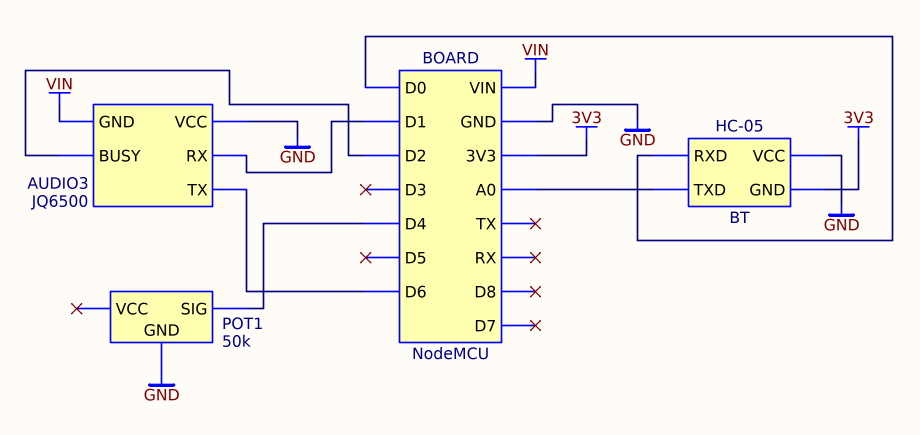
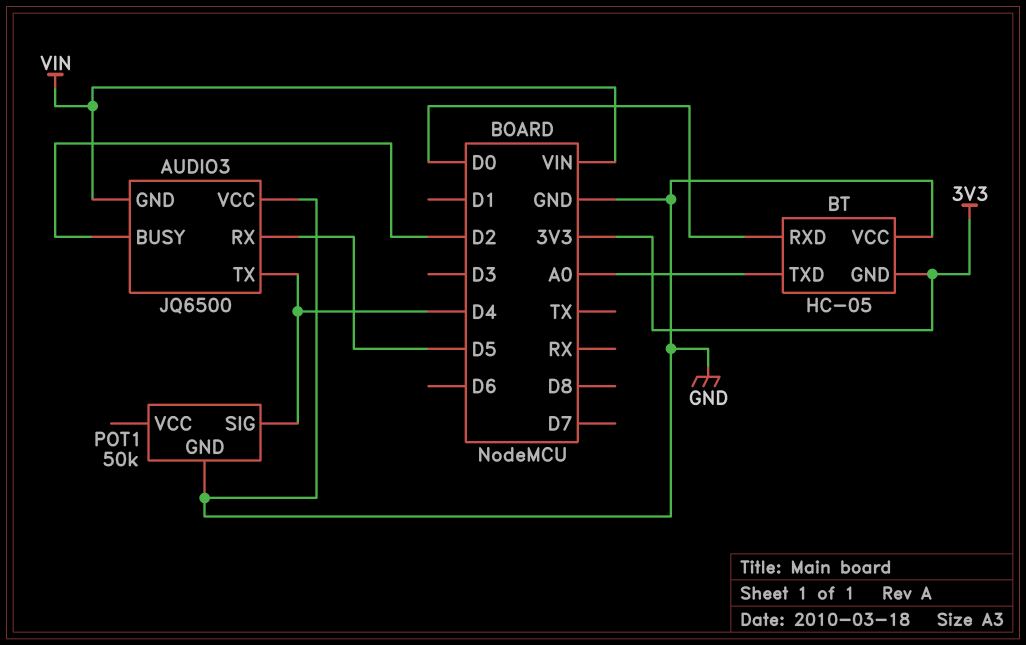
AUDIO3 pin RX: D1 -> D5
AUDIO3 pin TX: D6 -> D4

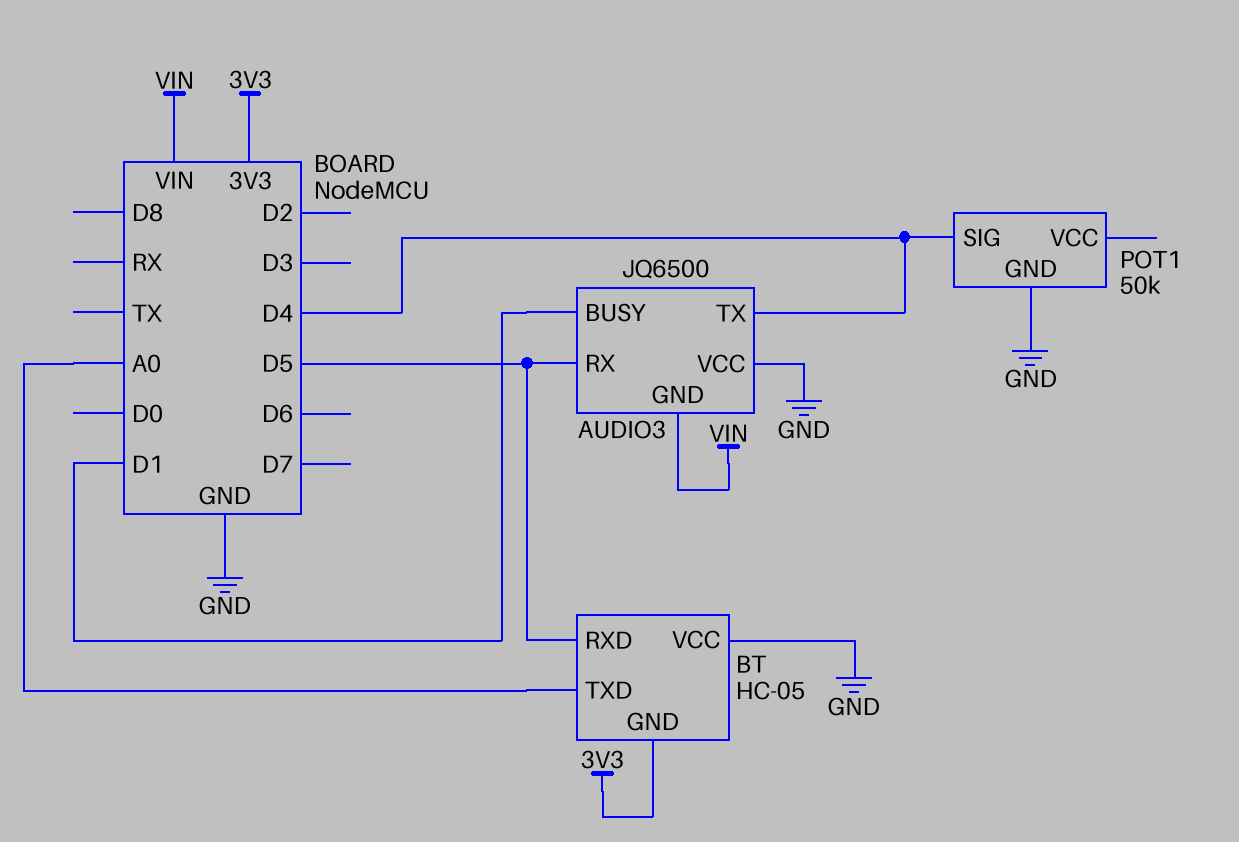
AUDIO3 pin BUSY: D2 -> D1
BT pin RXD: D0 -> D5

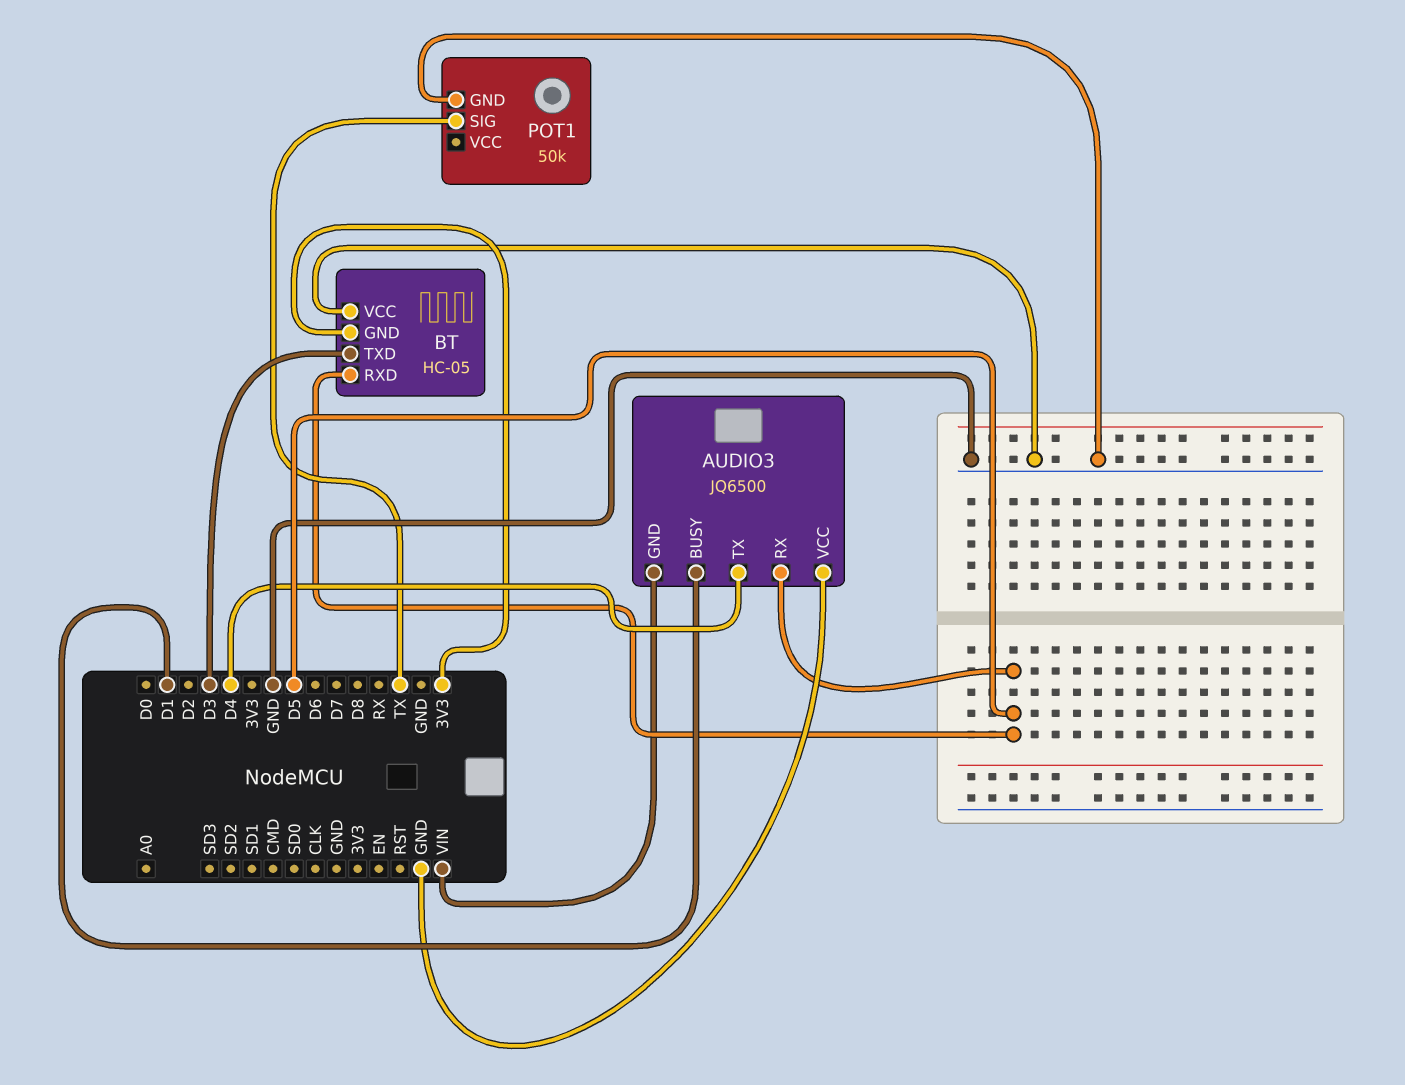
BT pin TXD: A0 -> D3
POT1 pin SIG: D4 -> TX

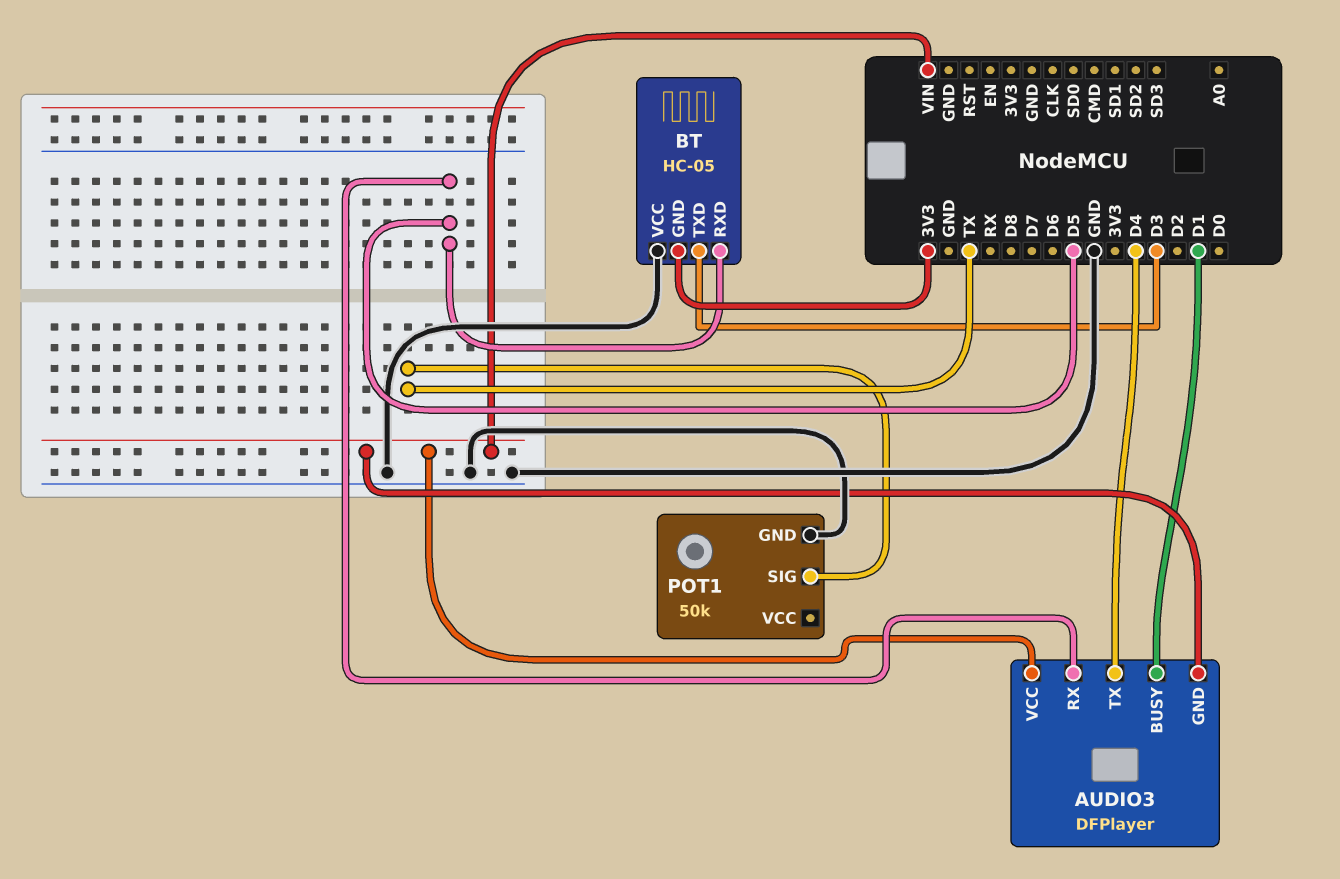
AUDIO3: JQ6500 -> DFPlayer
AUDIO3 pin VCC: GND -> VIN

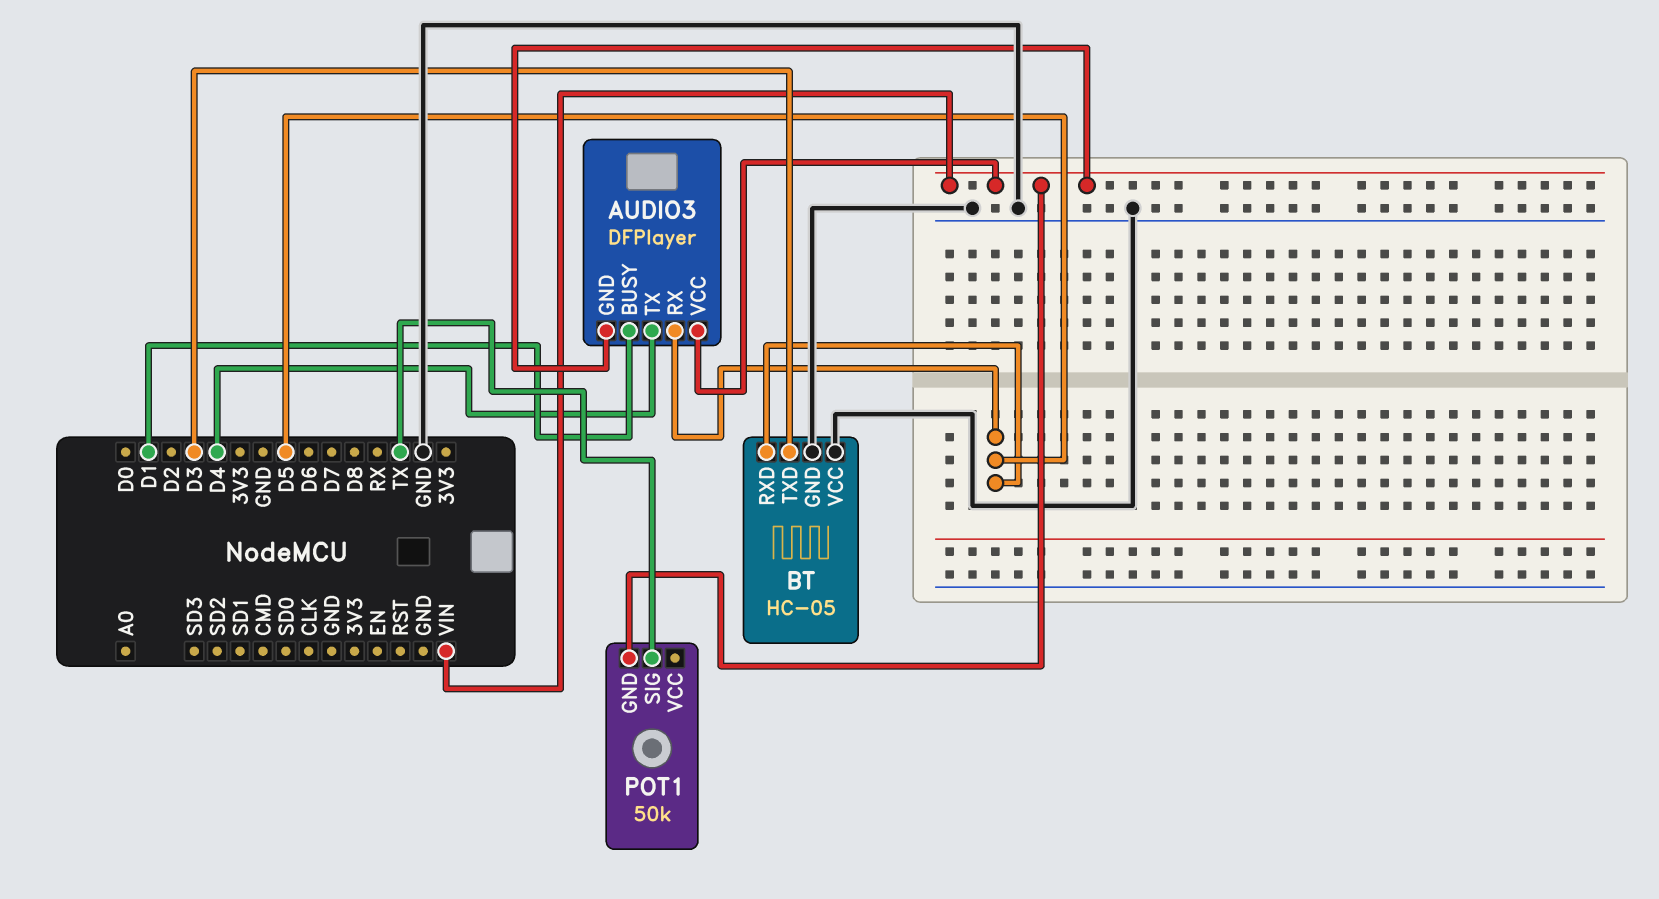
BT pin GND: 3V3 -> GND
POT1 pin GND: GND -> VIN

